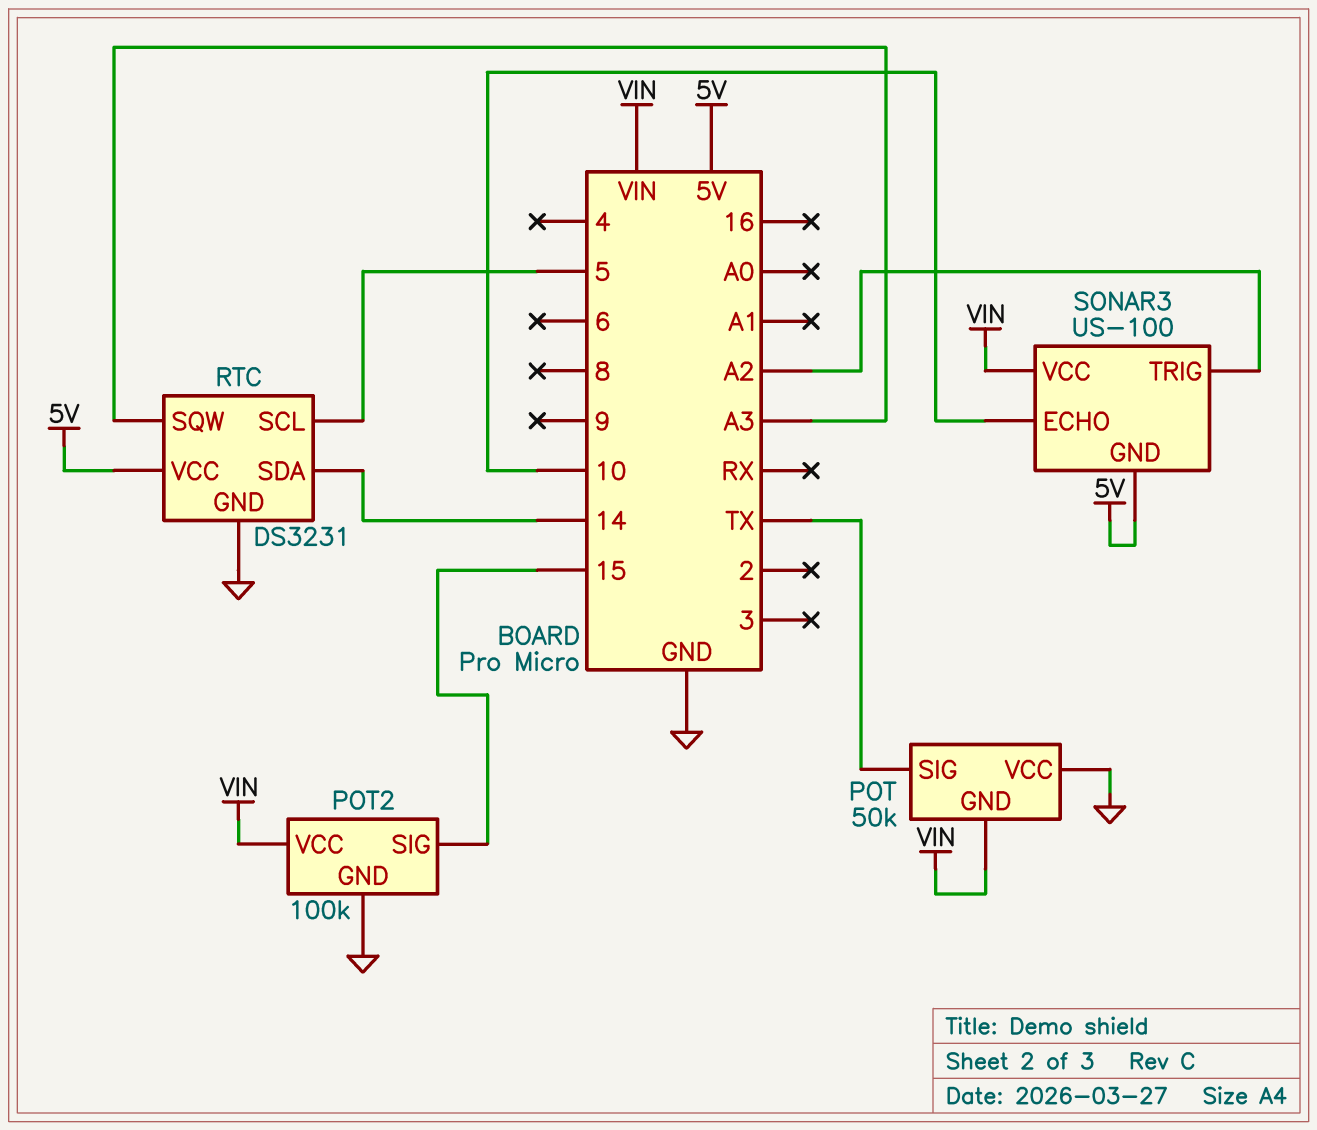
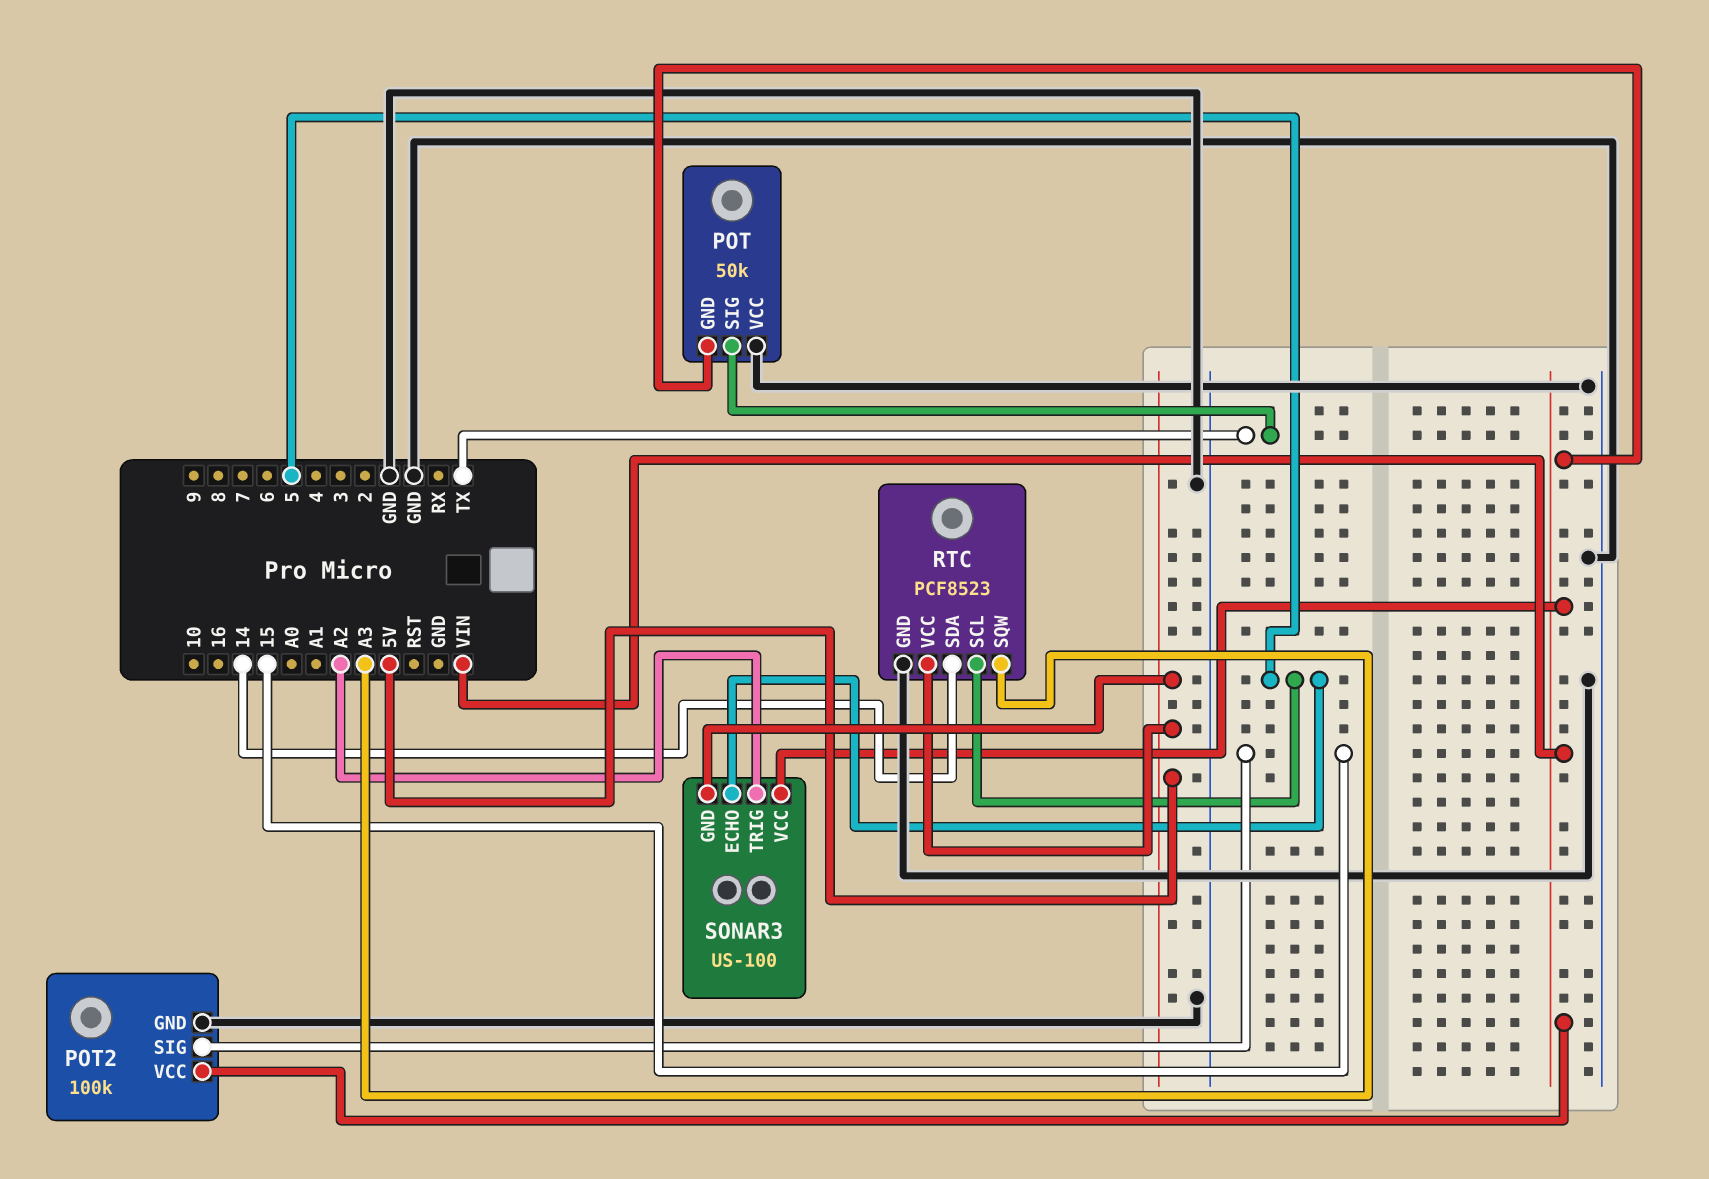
RTC: DS3231 -> PCF8523
SONAR3 pin ECHO: 10 -> 5

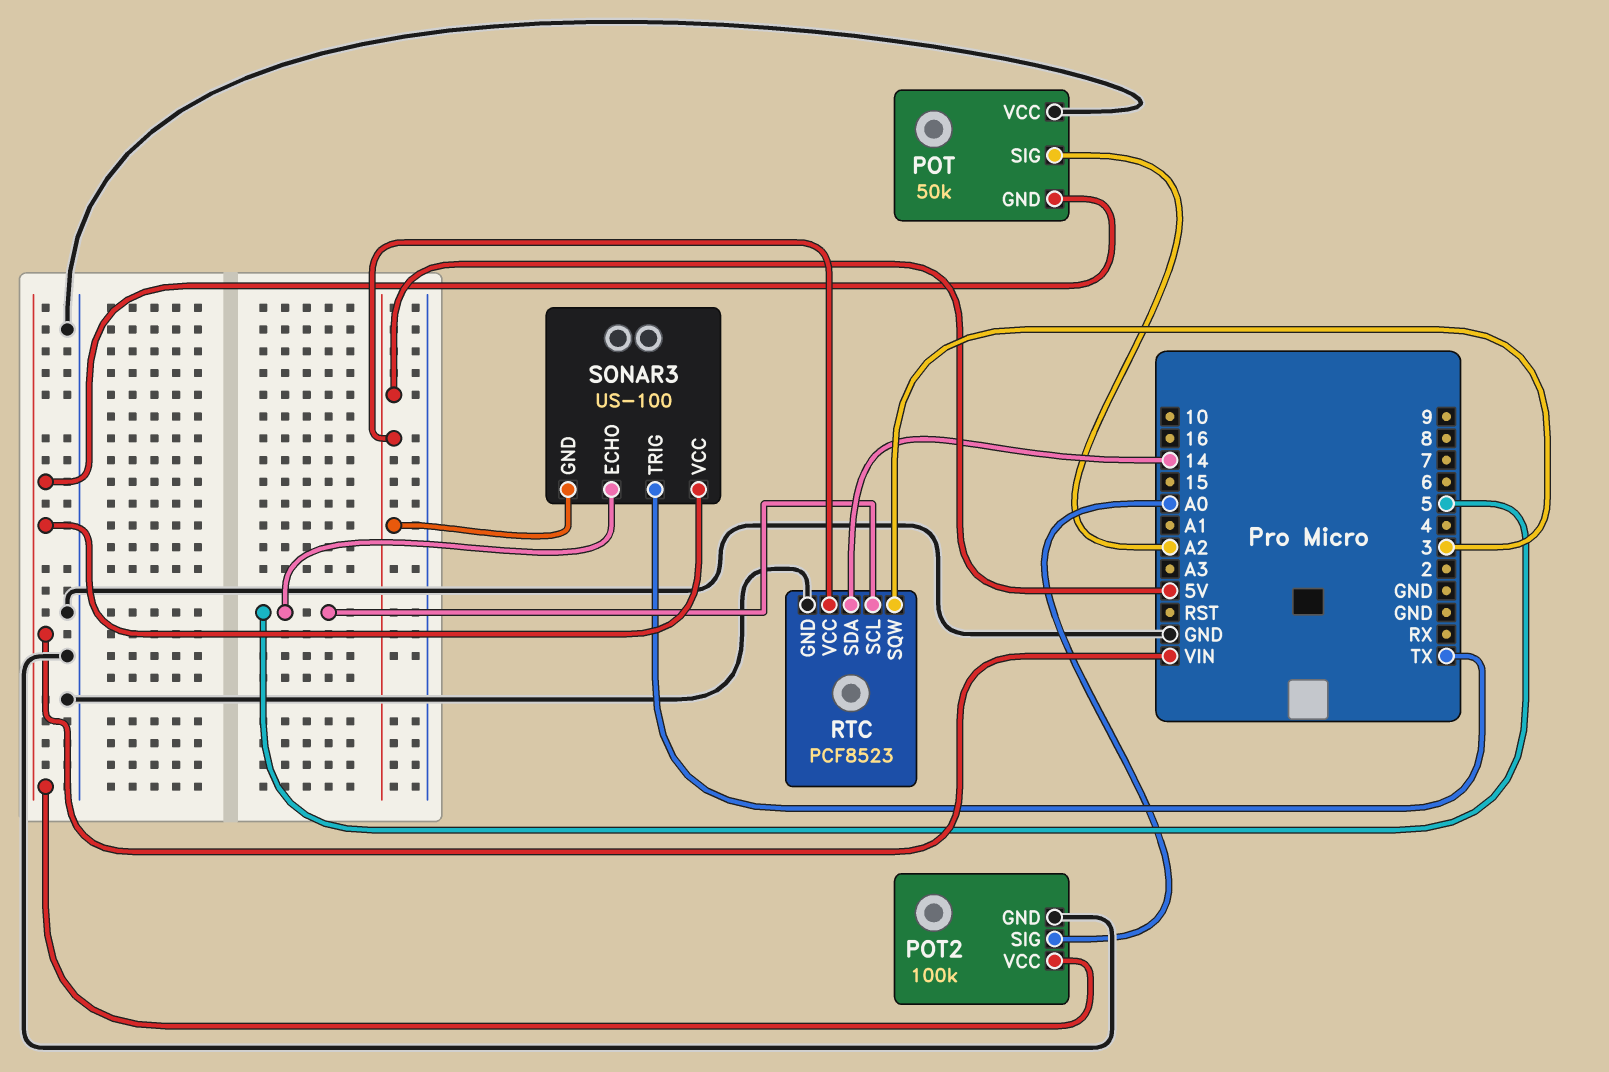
POT pin SIG: TX -> A2
POT2 pin SIG: 15 -> A0
RTC pin SQW: A3 -> 3
SONAR3 pin TRIG: A2 -> TX

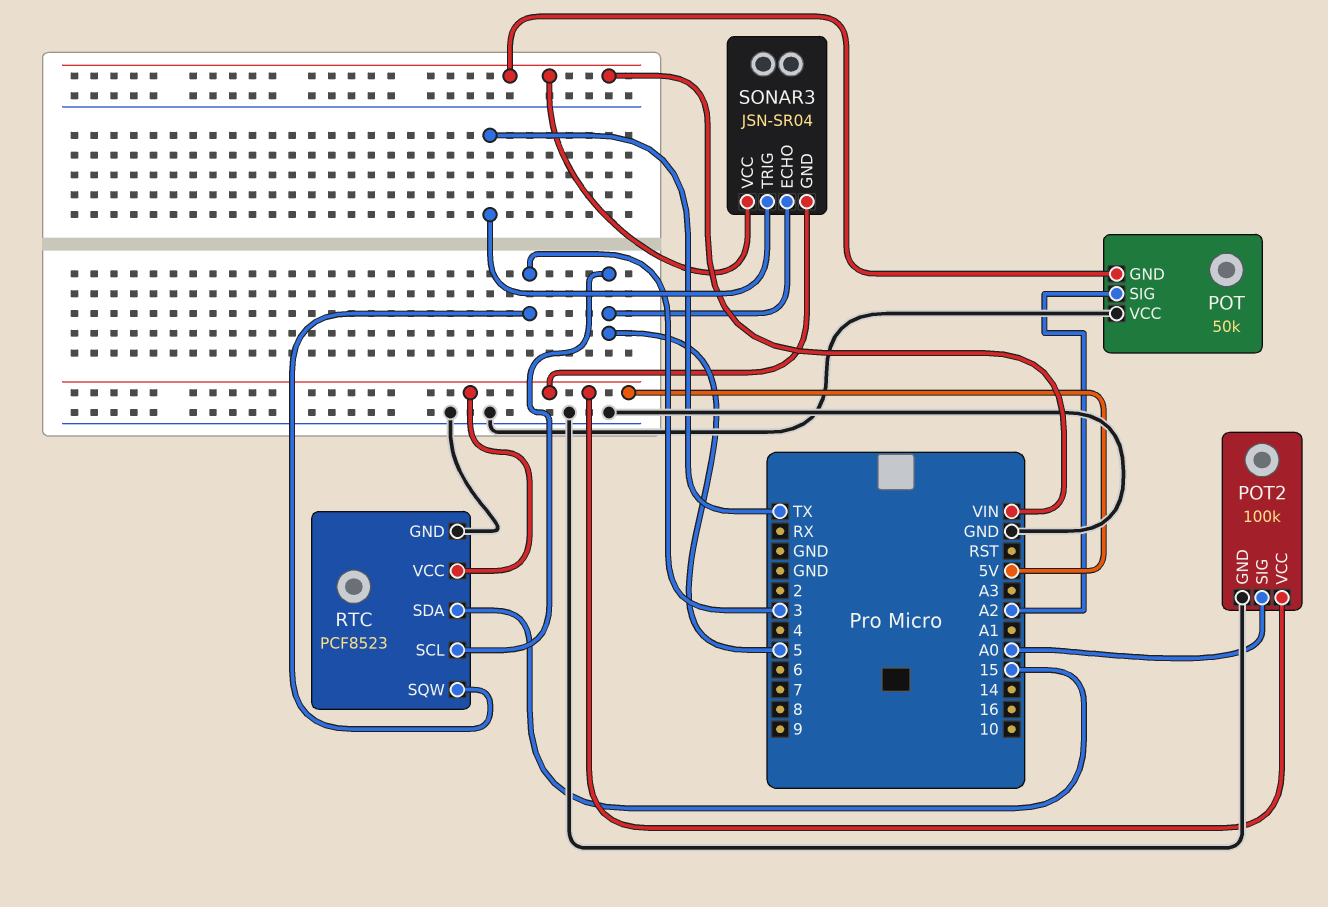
POT2 pin VCC: VIN -> 5V
RTC pin SDA: 14 -> 15
SONAR3: US-100 -> JSN-SR04

